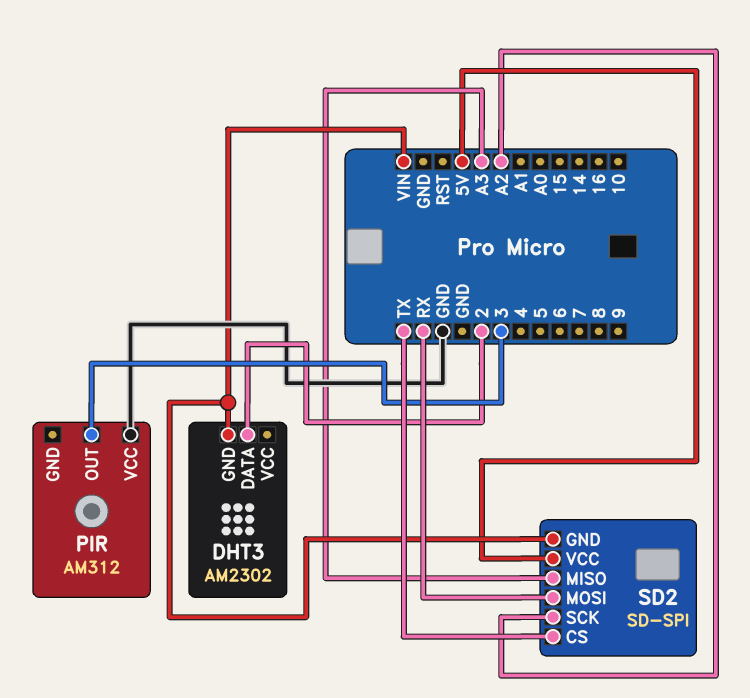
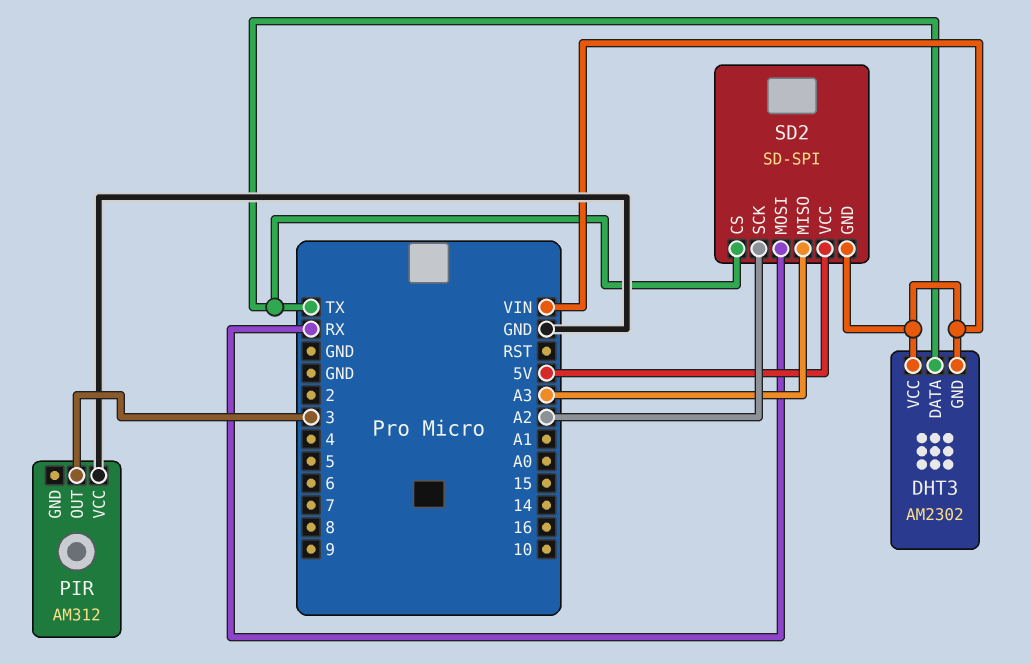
DHT3 pin DATA: 2 -> TX
DHT3 pin VCC: none -> VIN

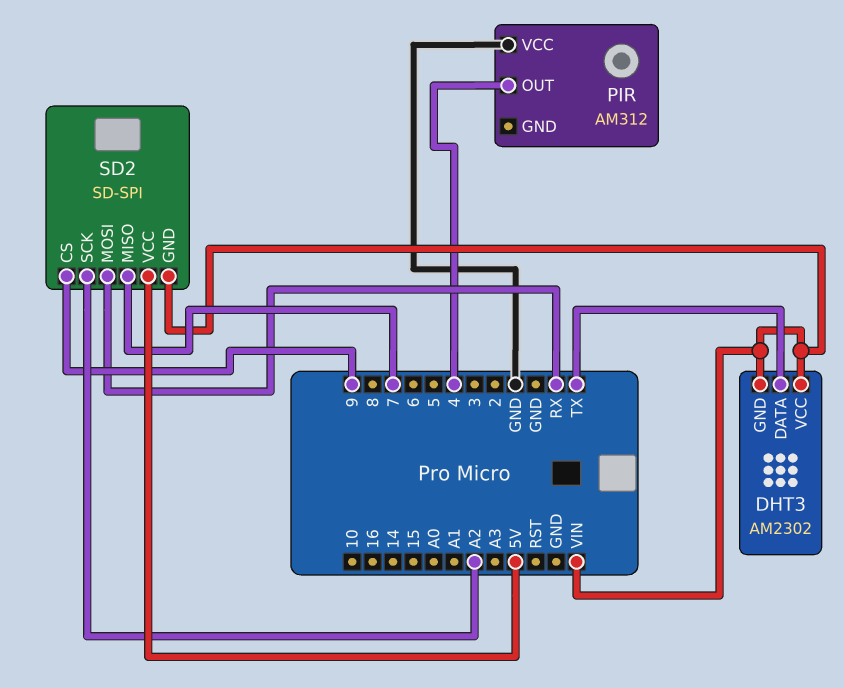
PIR pin OUT: 3 -> 4
SD2 pin CS: TX -> 9
SD2 pin MISO: A3 -> 7

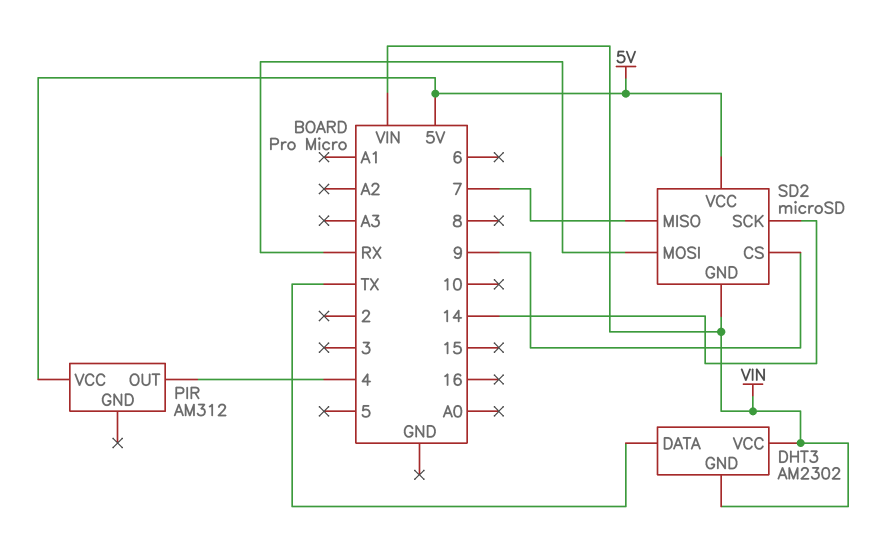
PIR pin VCC: GND -> 5V
SD2: SD-SPI -> microSD
SD2 pin SCK: A2 -> 14

